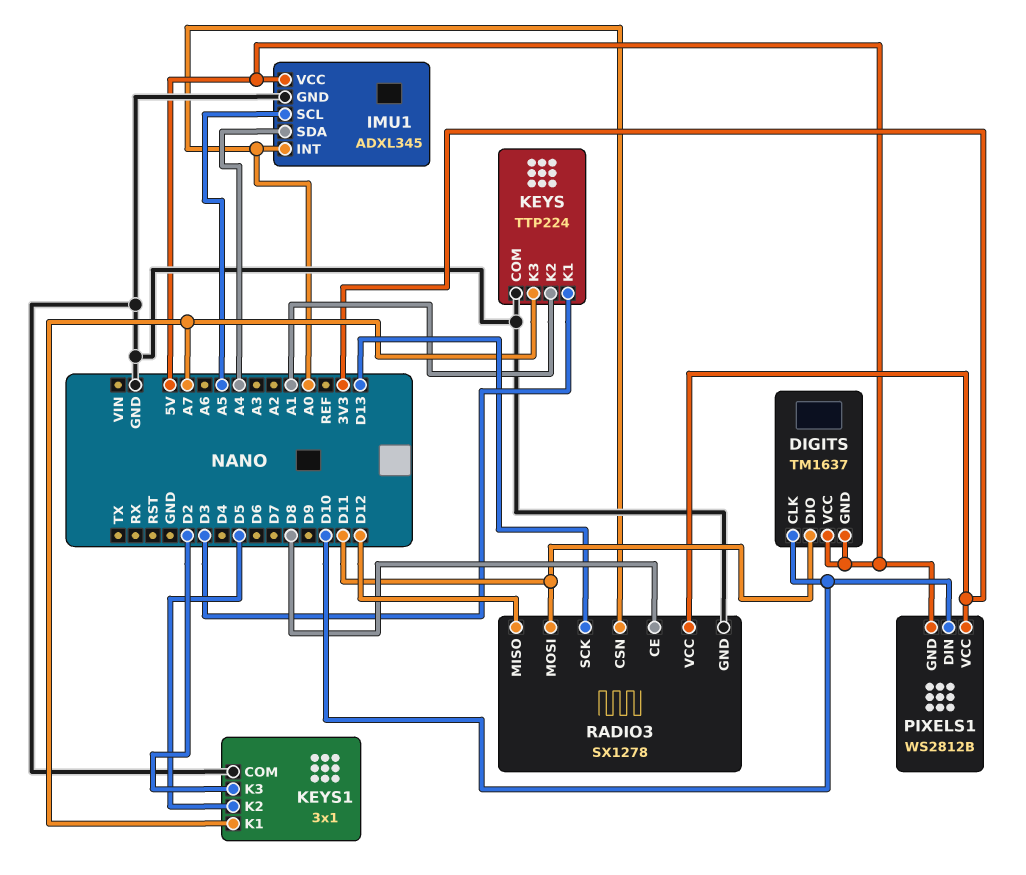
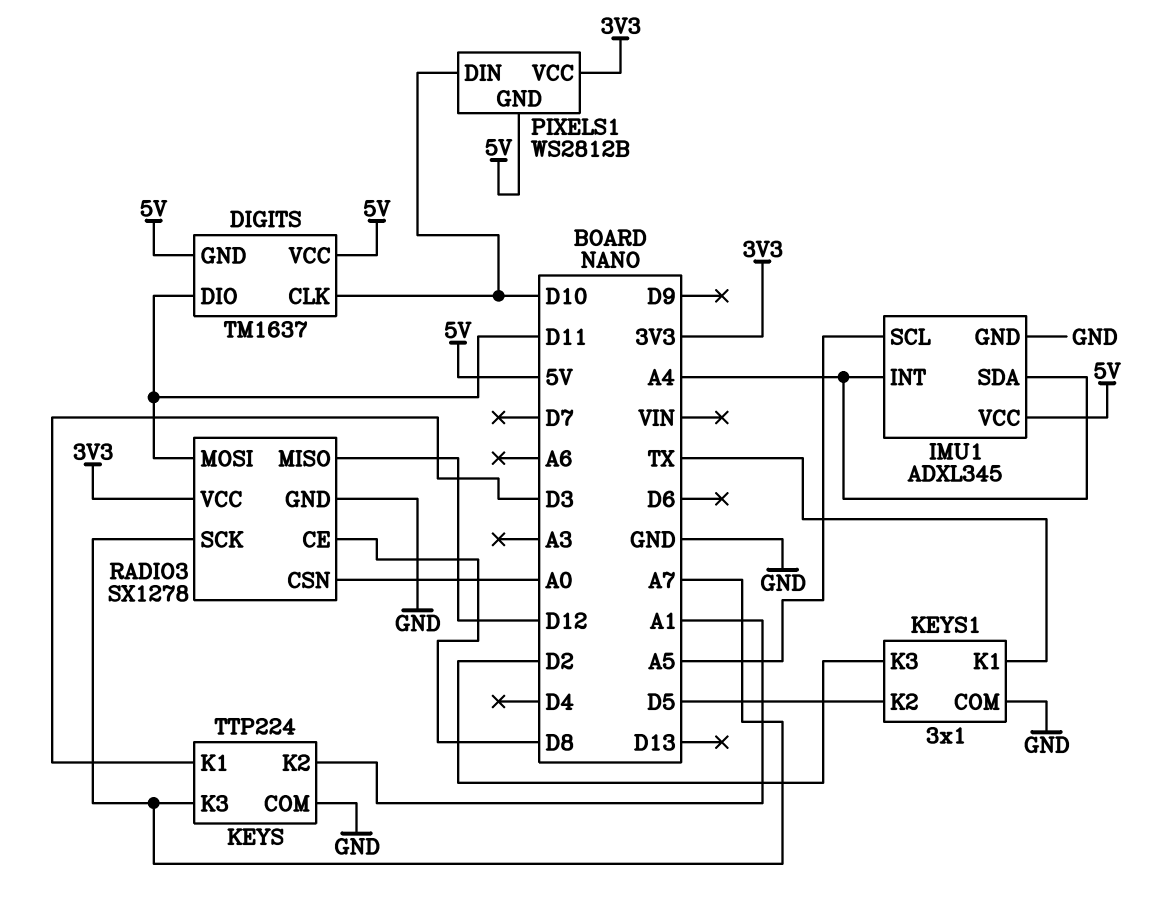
IMU1 pin INT: A0 -> A4
KEYS1 pin K1: A7 -> TX
RADIO3 pin SCK: D13 -> A7

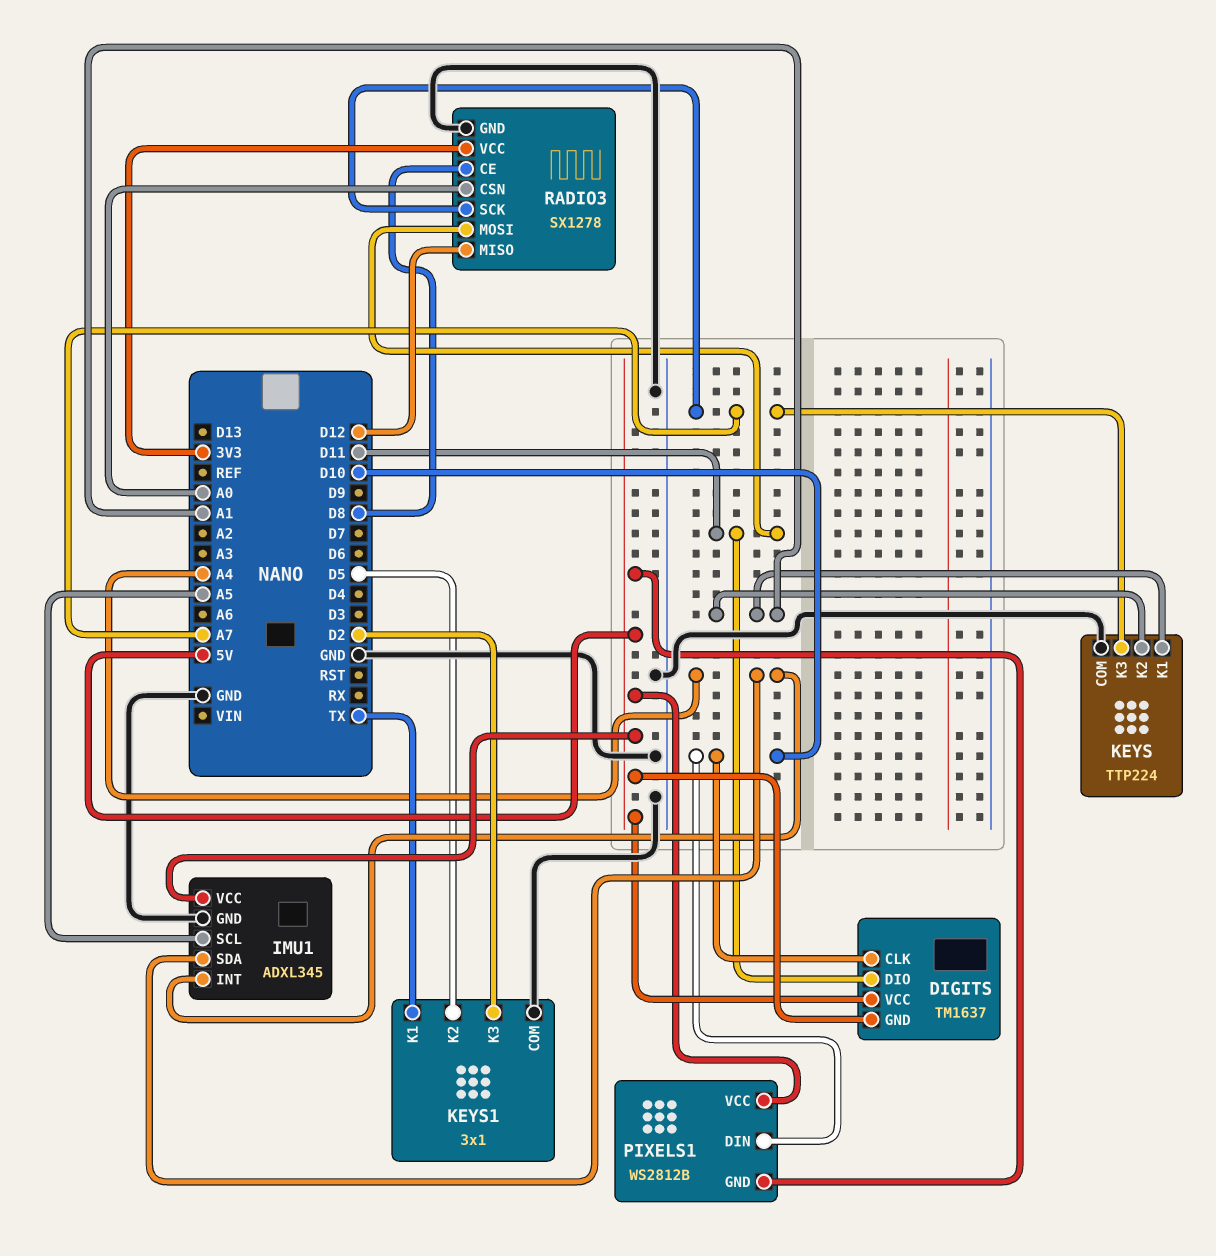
KEYS pin K1: D3 -> A1
PIXELS1 pin VCC: 3V3 -> 5V

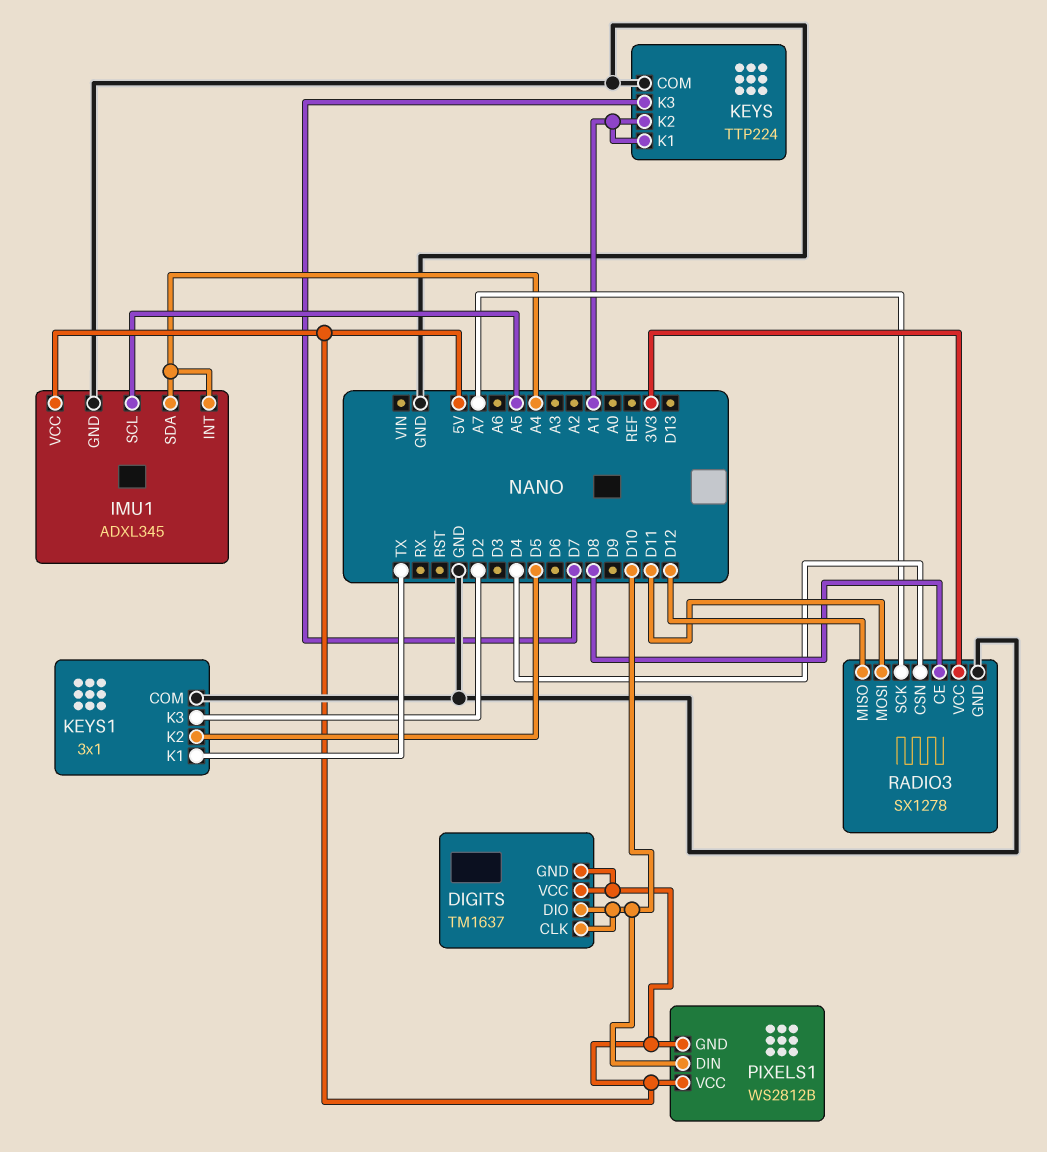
DIGITS pin DIO: D11 -> D10
KEYS pin K3: A7 -> D7
RADIO3 pin CSN: A0 -> D4

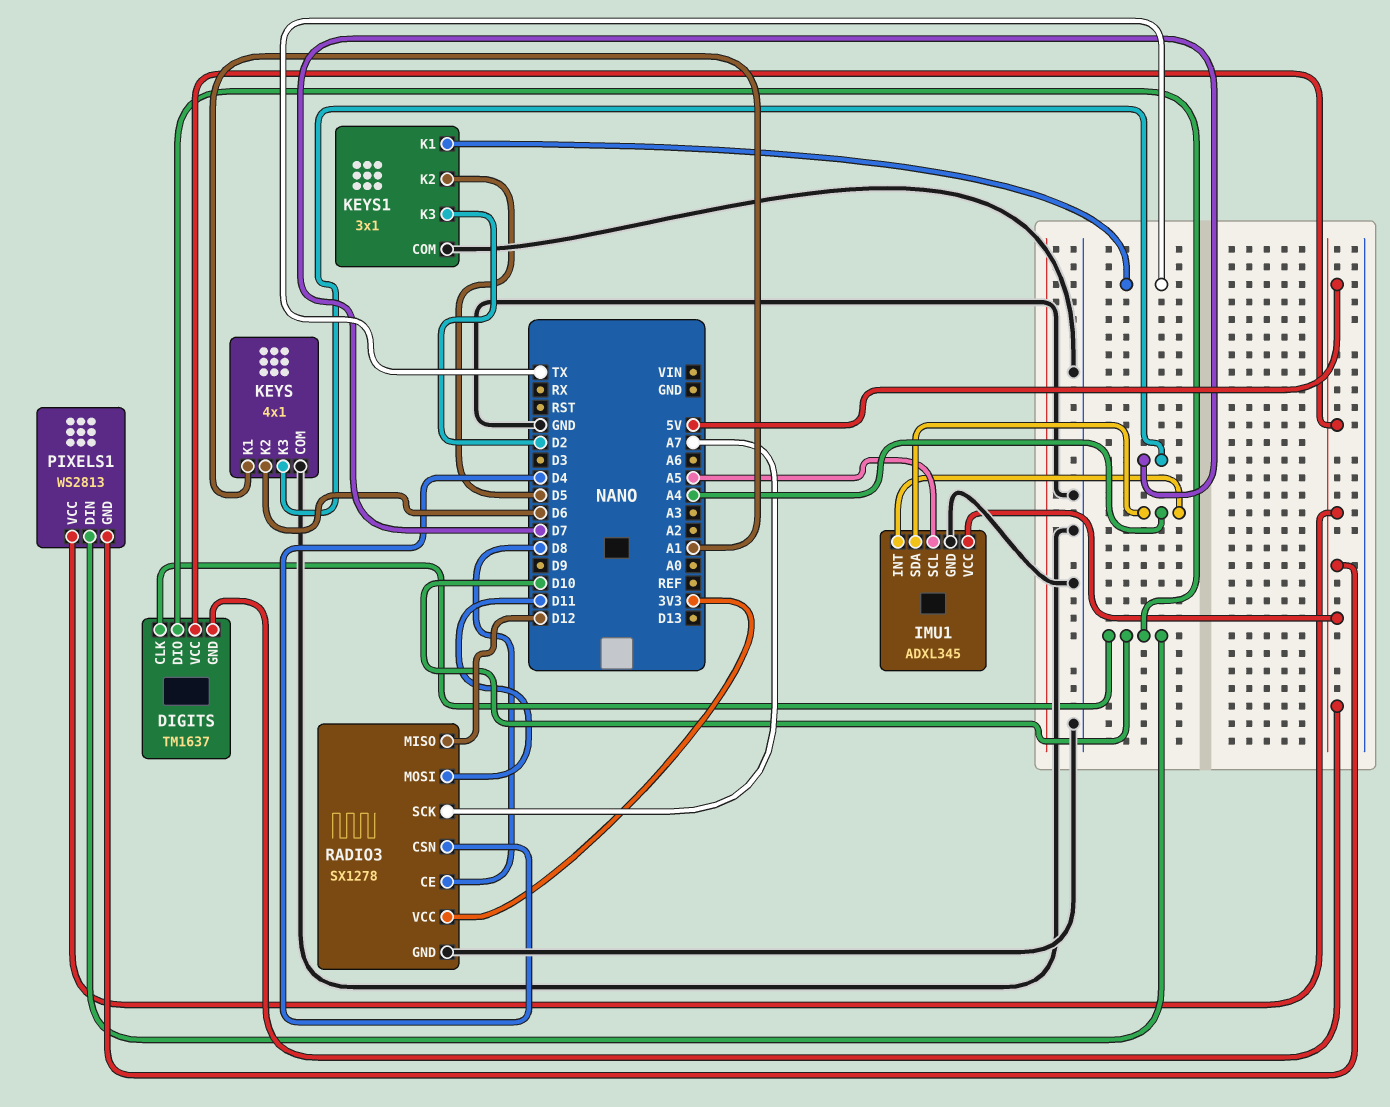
KEYS: TTP224 -> 4x1
KEYS pin K2: A1 -> D6
PIXELS1: WS2812B -> WS2813

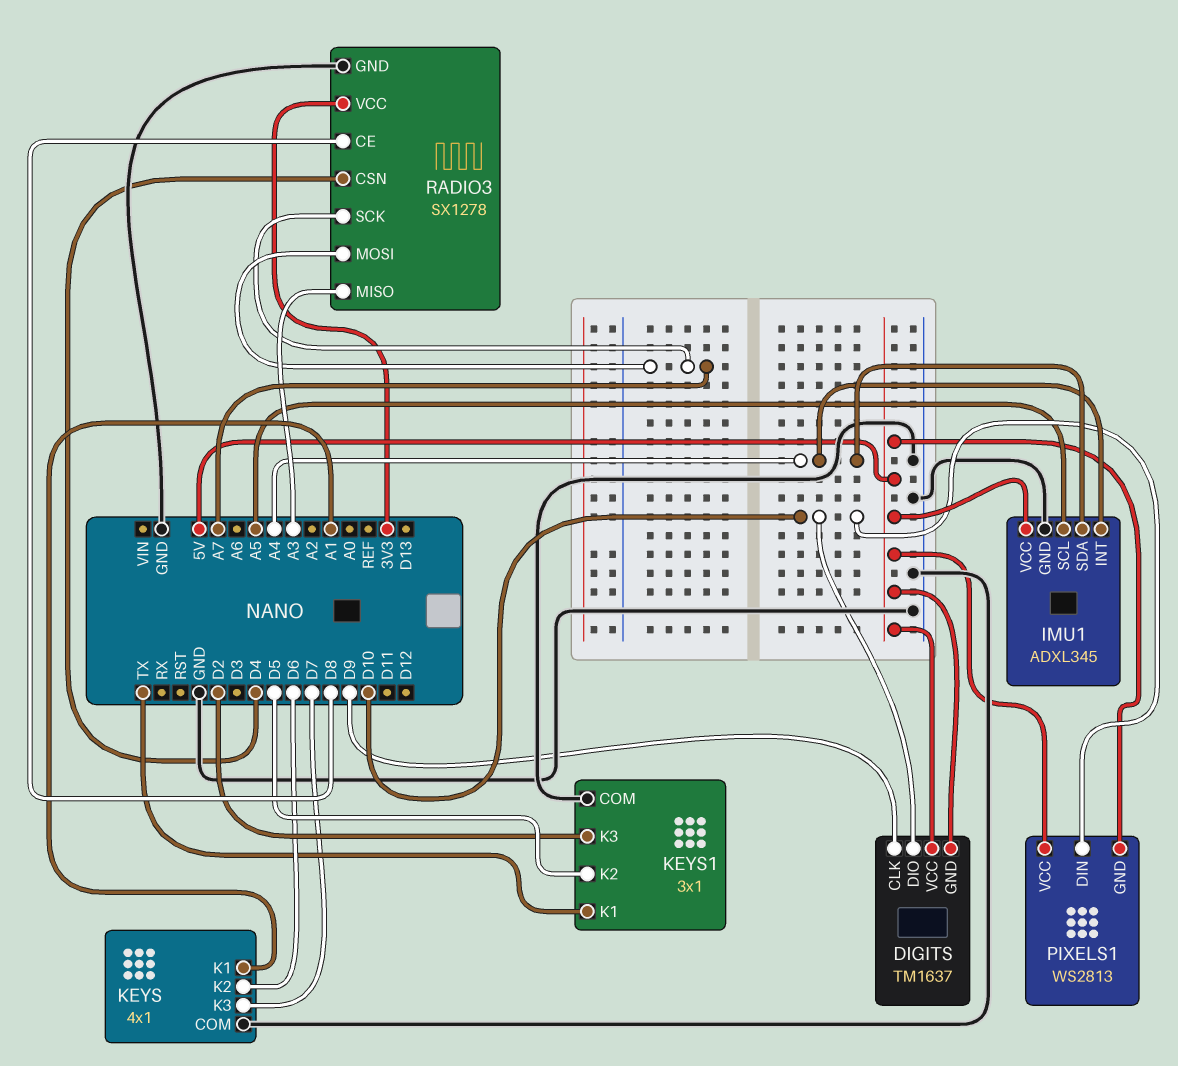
DIGITS pin CLK: D10 -> D9
RADIO3 pin MISO: D12 -> A3
RADIO3 pin MOSI: D11 -> A7

